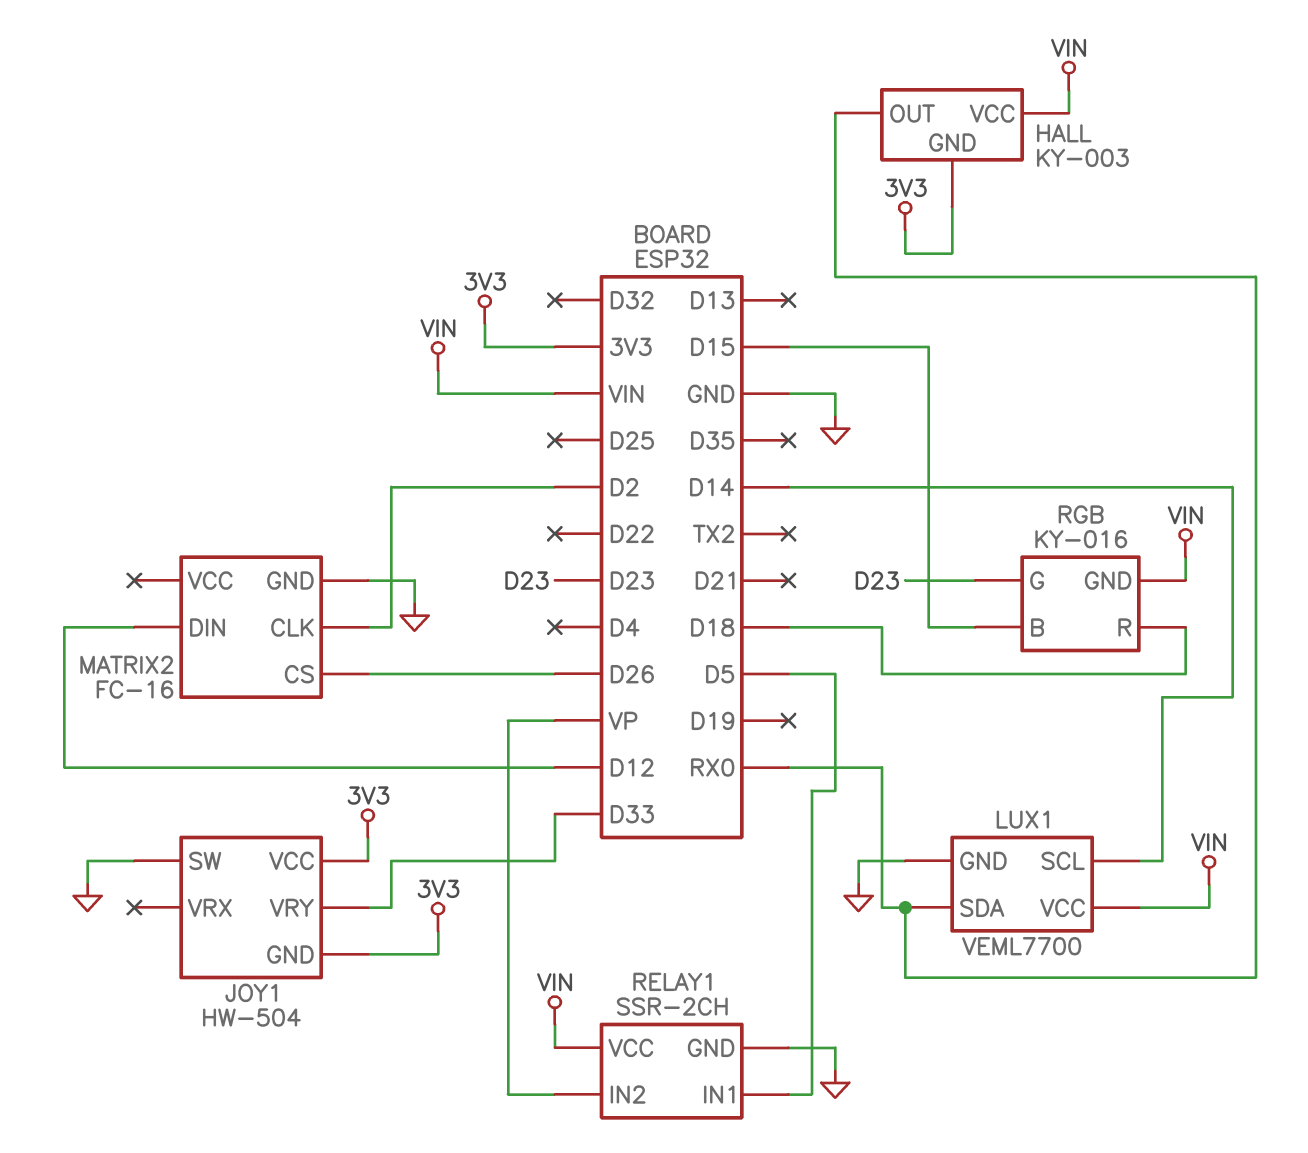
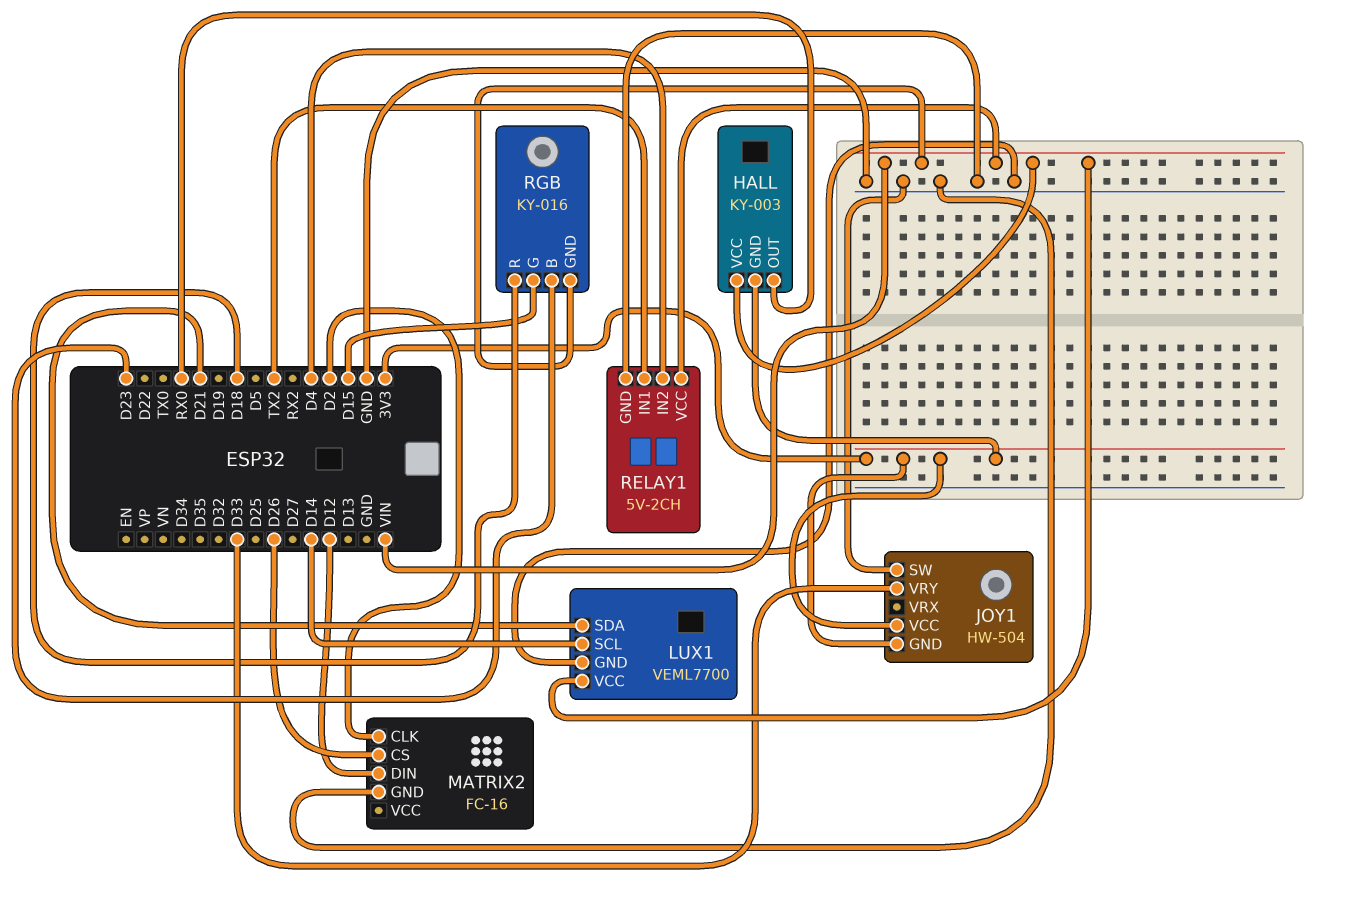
LUX1 pin SDA: RX0 -> D21
RELAY1: SSR-2CH -> 5V-2CH
RELAY1 pin IN1: D5 -> TX2
RELAY1 pin IN2: VP -> D4
RGB pin B: D15 -> D23
RGB pin G: D23 -> D15

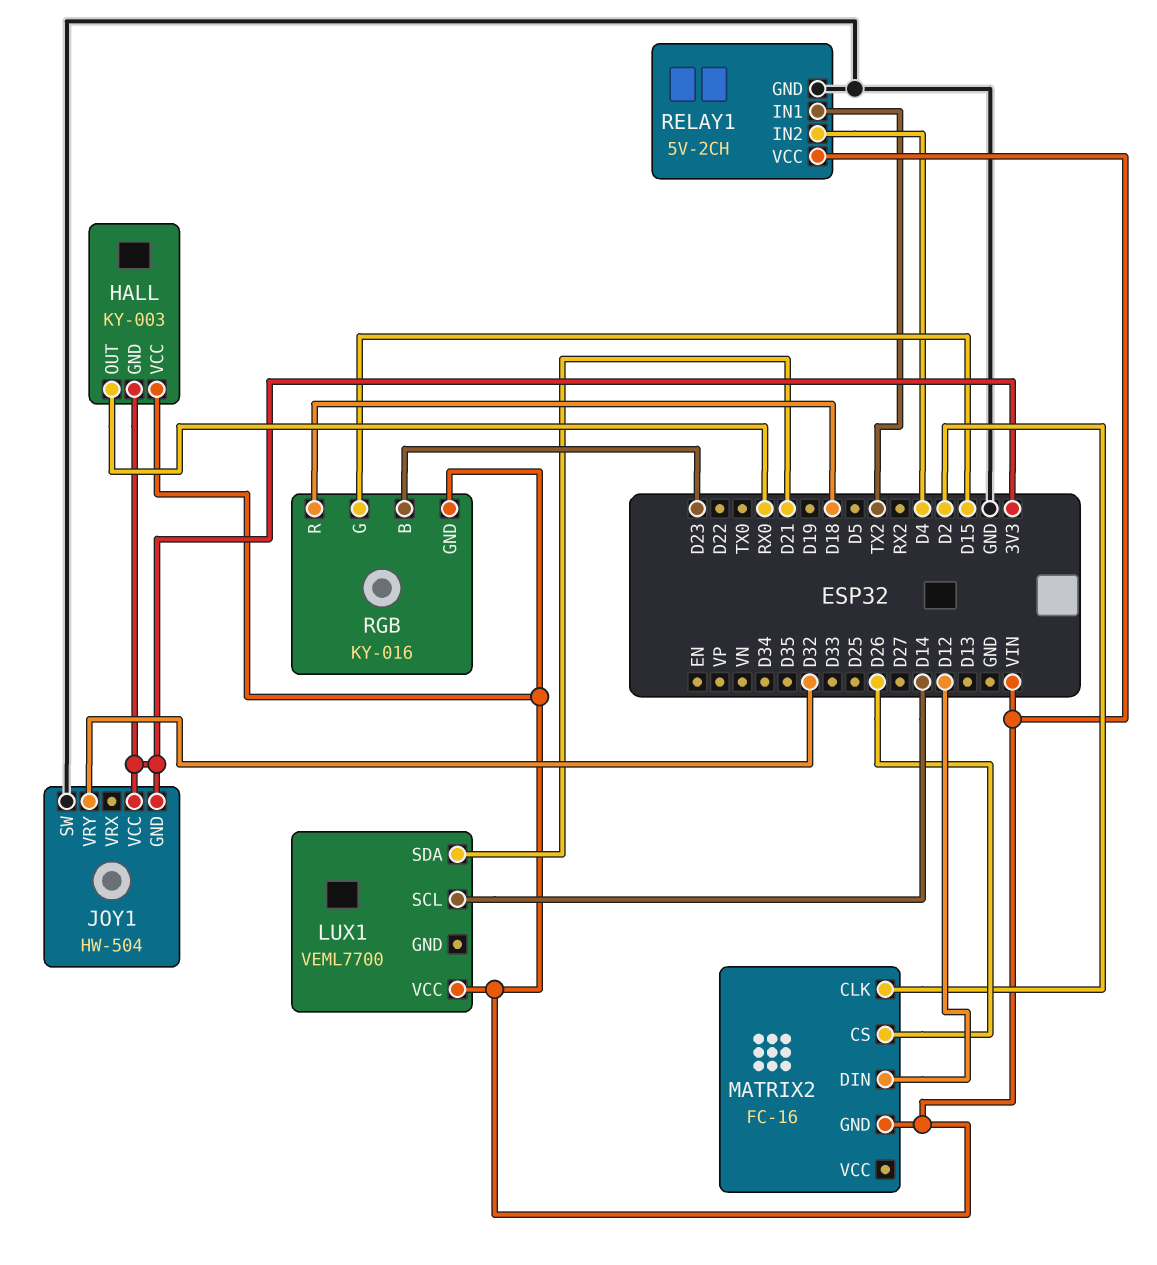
JOY1 pin VRY: D33 -> D32
LUX1 pin GND: GND -> none
MATRIX2 pin GND: GND -> VIN

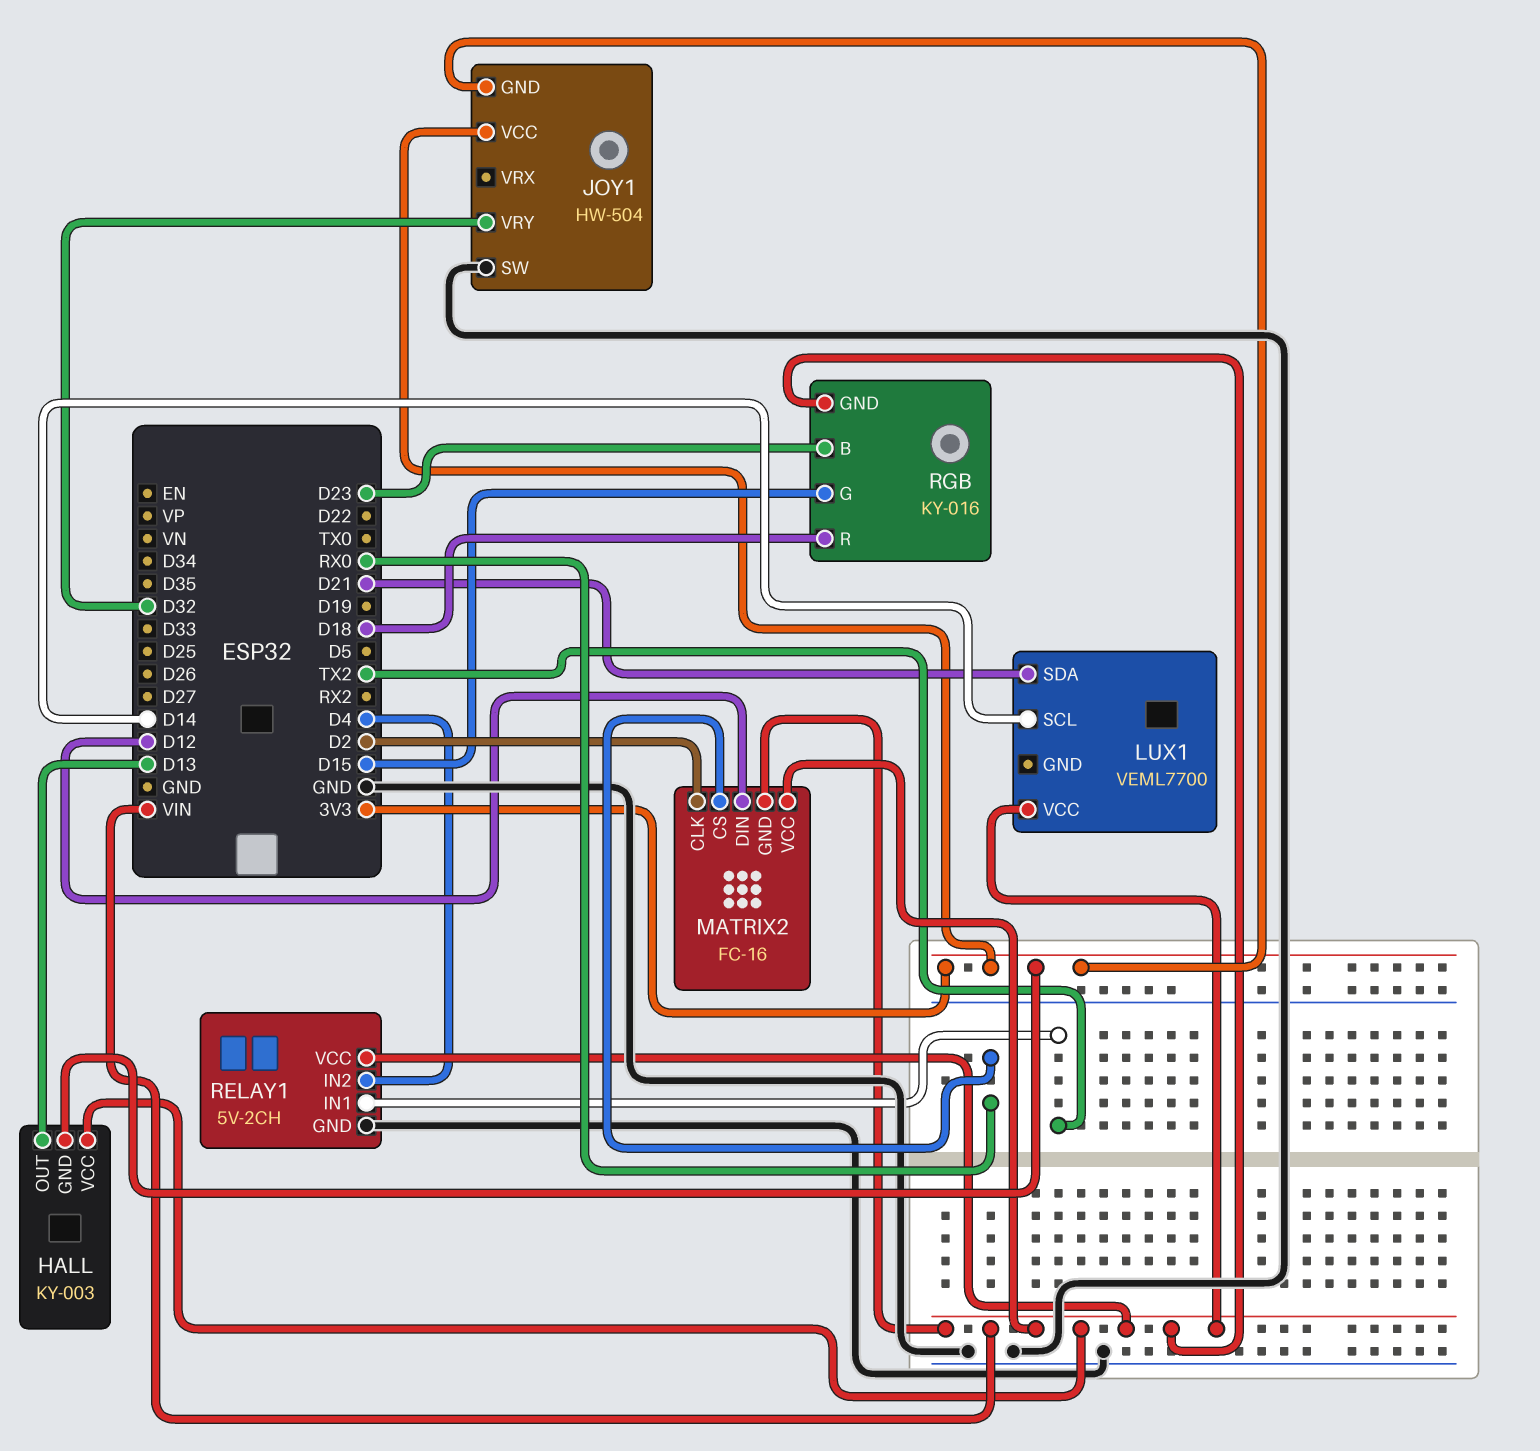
HALL pin OUT: RX0 -> D13
MATRIX2 pin CS: D26 -> RX0
MATRIX2 pin VCC: none -> VIN

